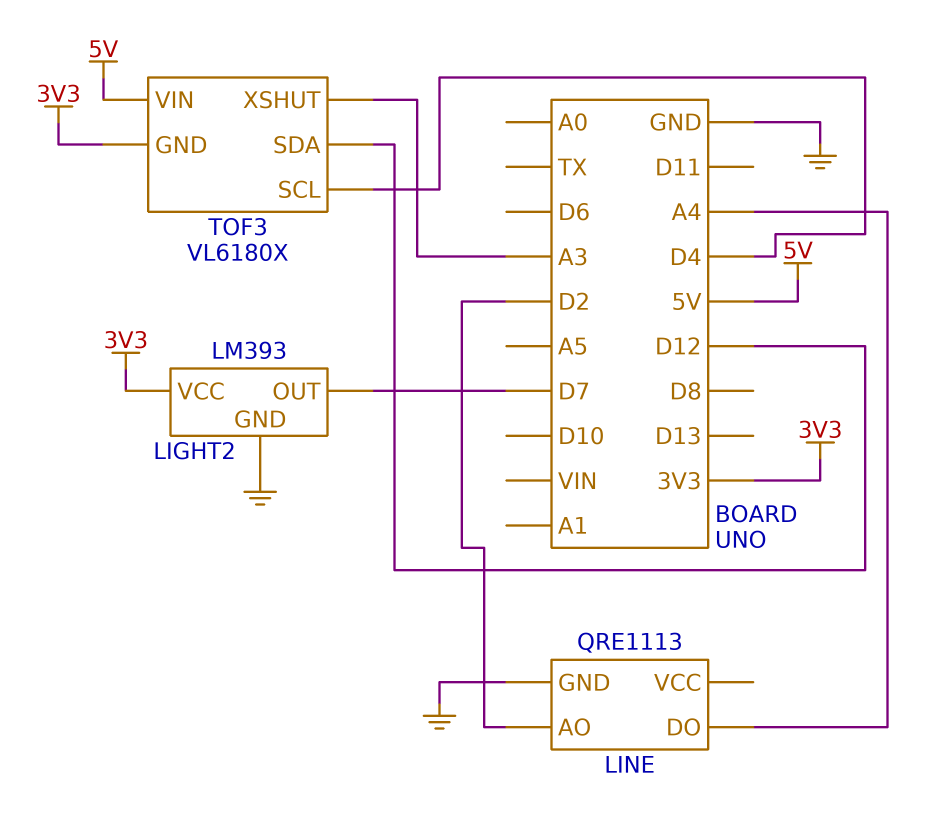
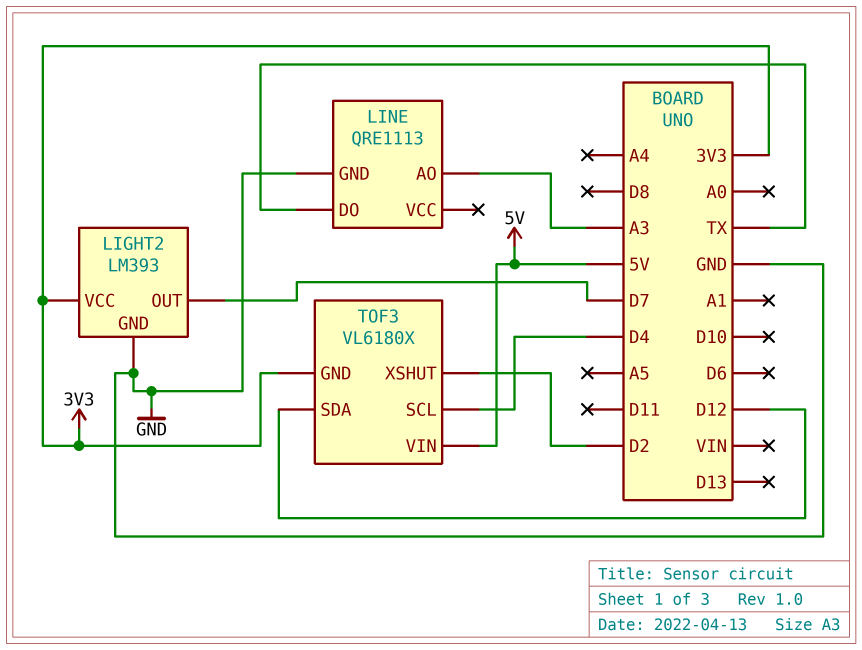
LINE pin AO: D2 -> A3
LINE pin DO: A4 -> TX
TOF3 pin XSHUT: A3 -> D2

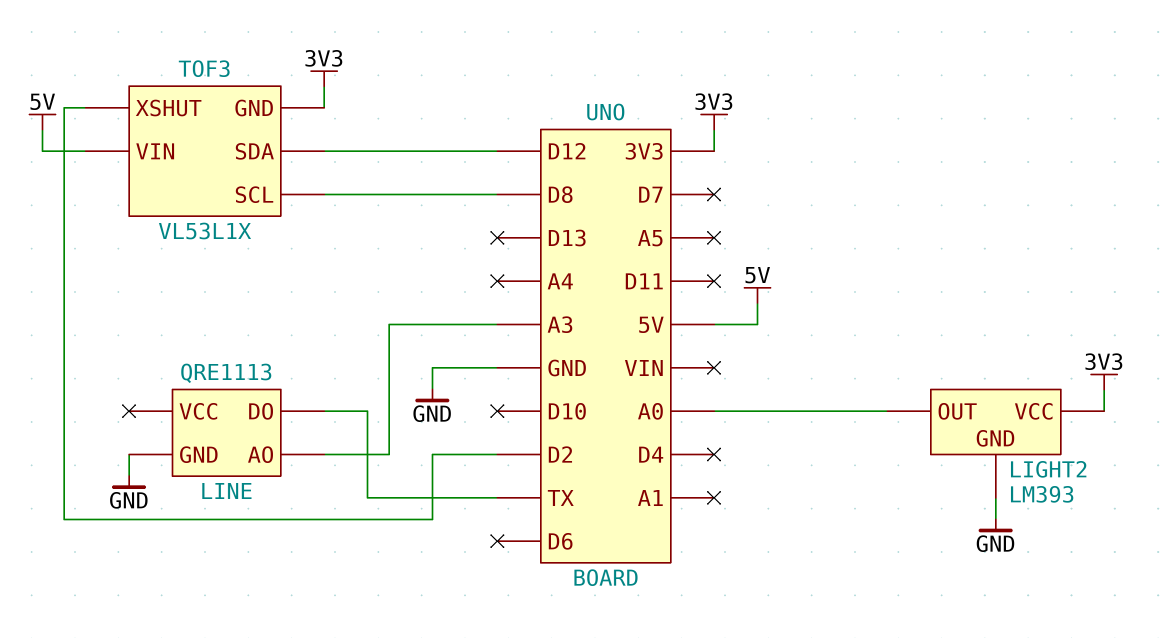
LIGHT2 pin OUT: D7 -> A0
TOF3: VL6180X -> VL53L1X
TOF3 pin SCL: D4 -> D8

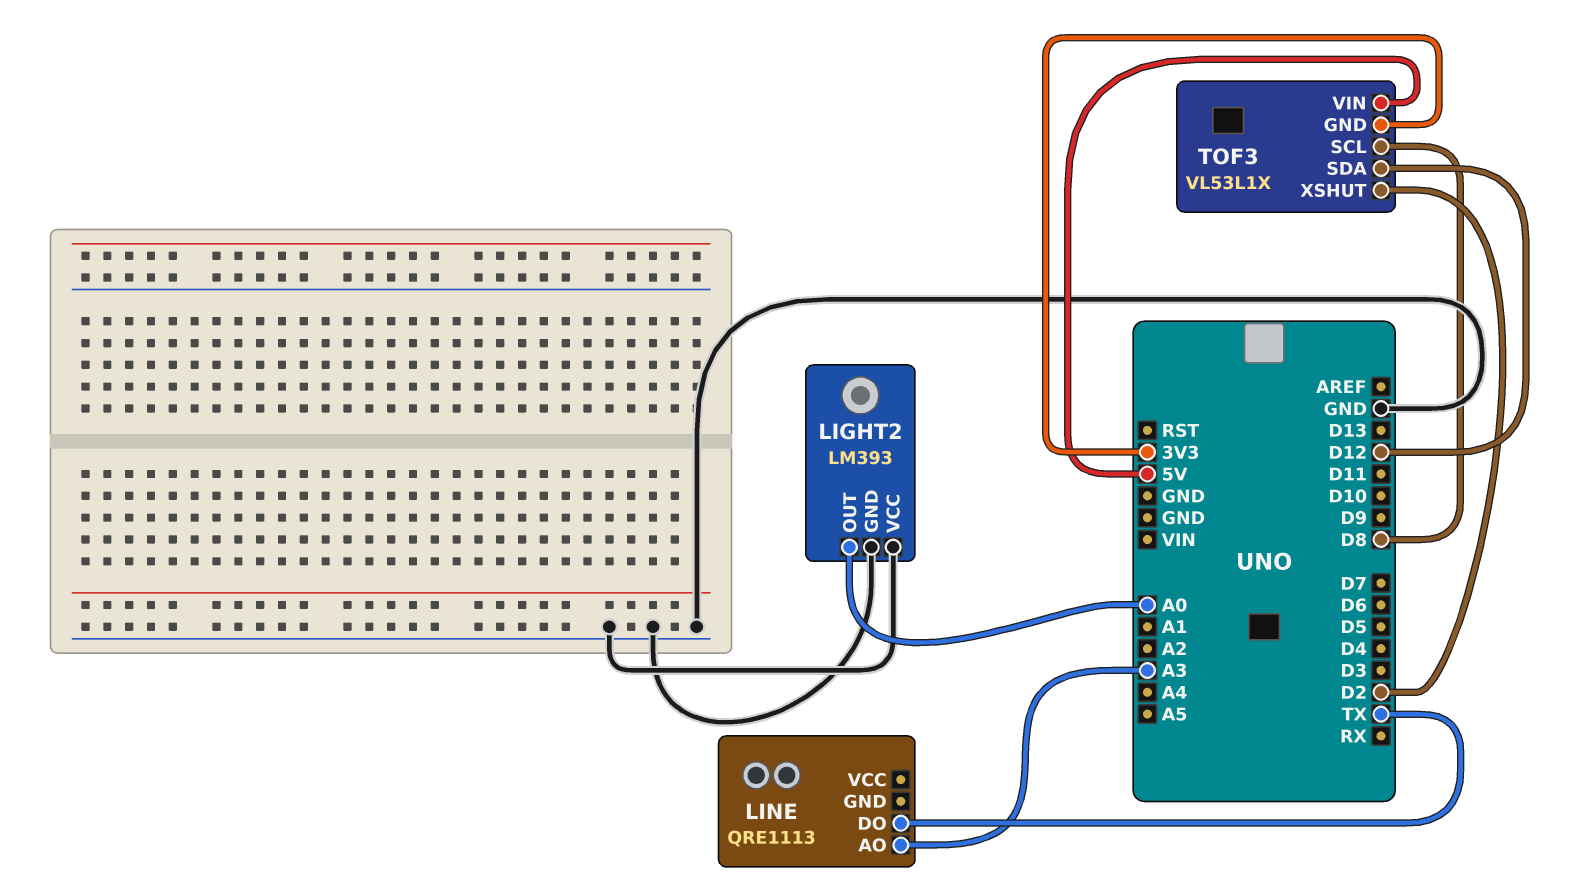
LIGHT2 pin VCC: 3V3 -> GND
LINE pin GND: GND -> none

